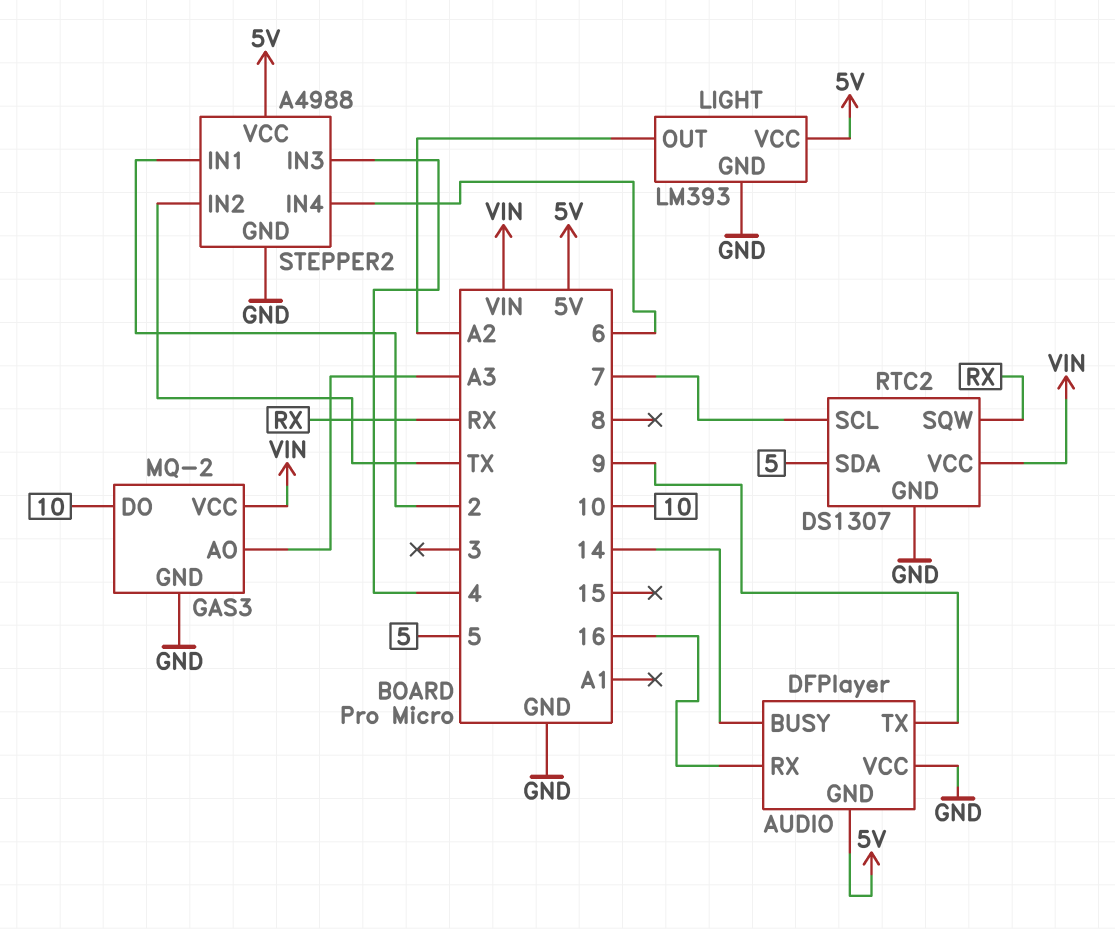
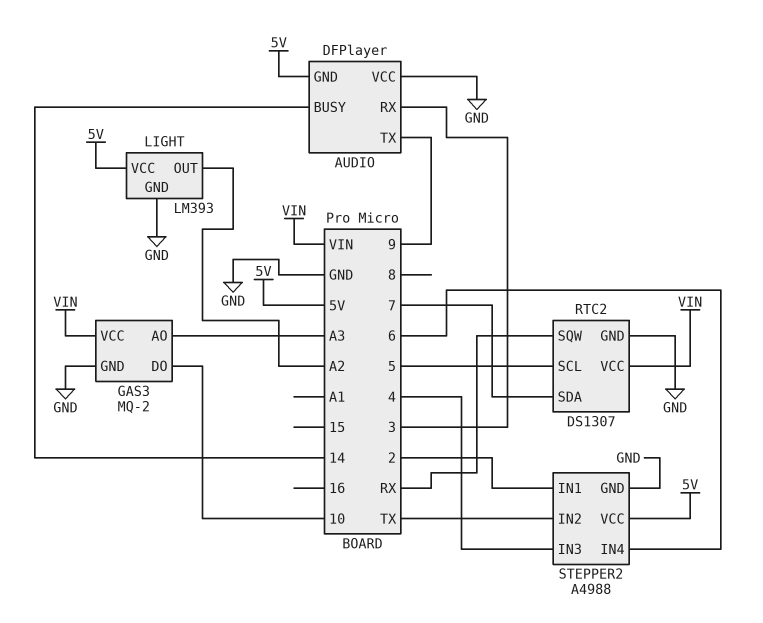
AUDIO pin RX: 16 -> 3
RTC2 pin SCL: 7 -> 5
RTC2 pin SDA: 5 -> 7

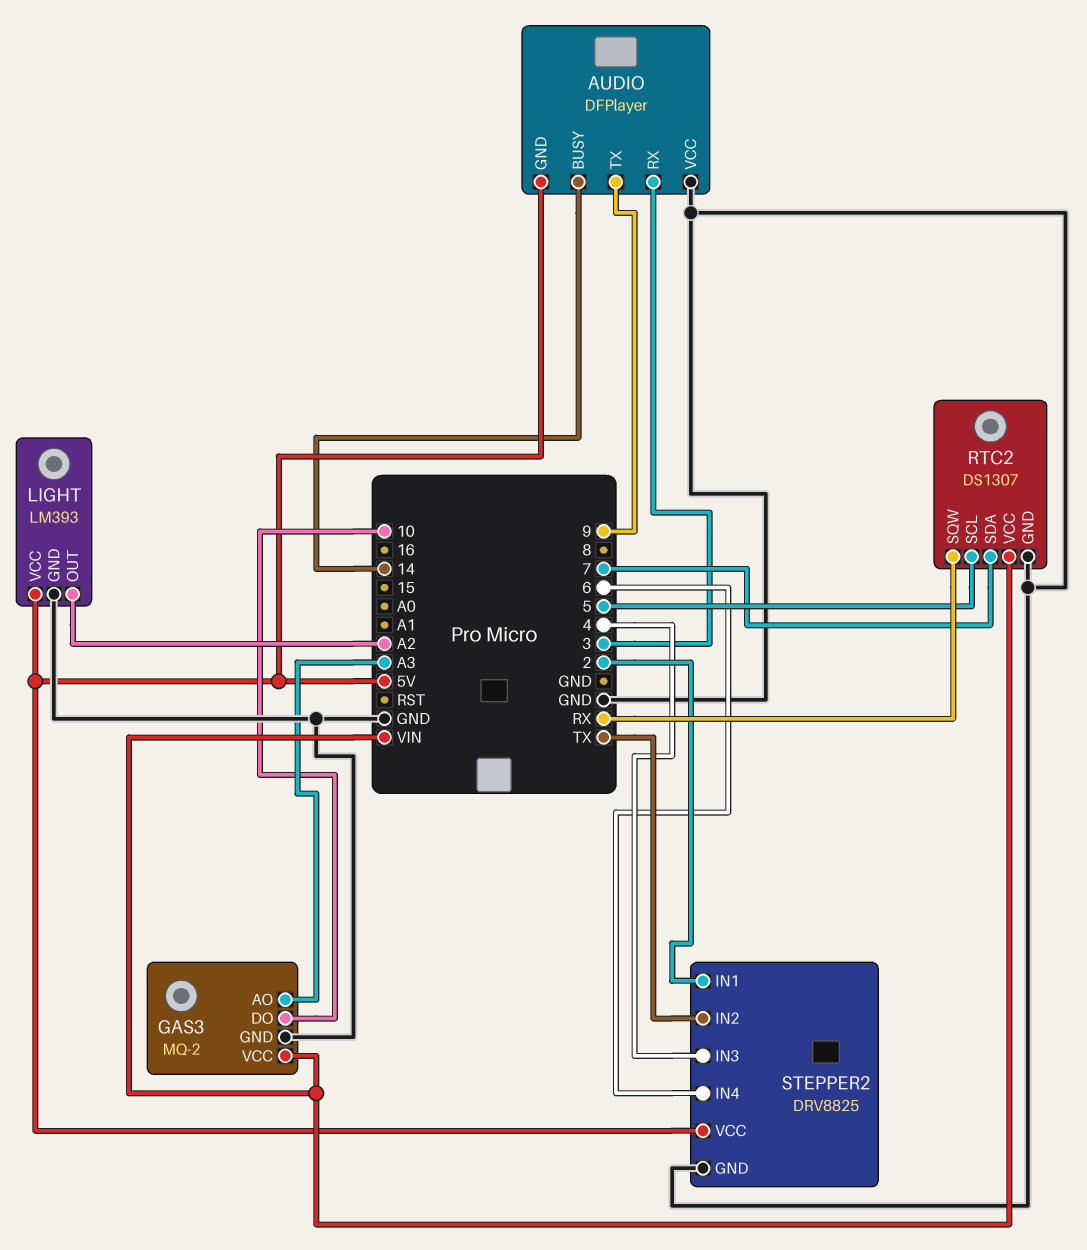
STEPPER2: A4988 -> DRV8825

